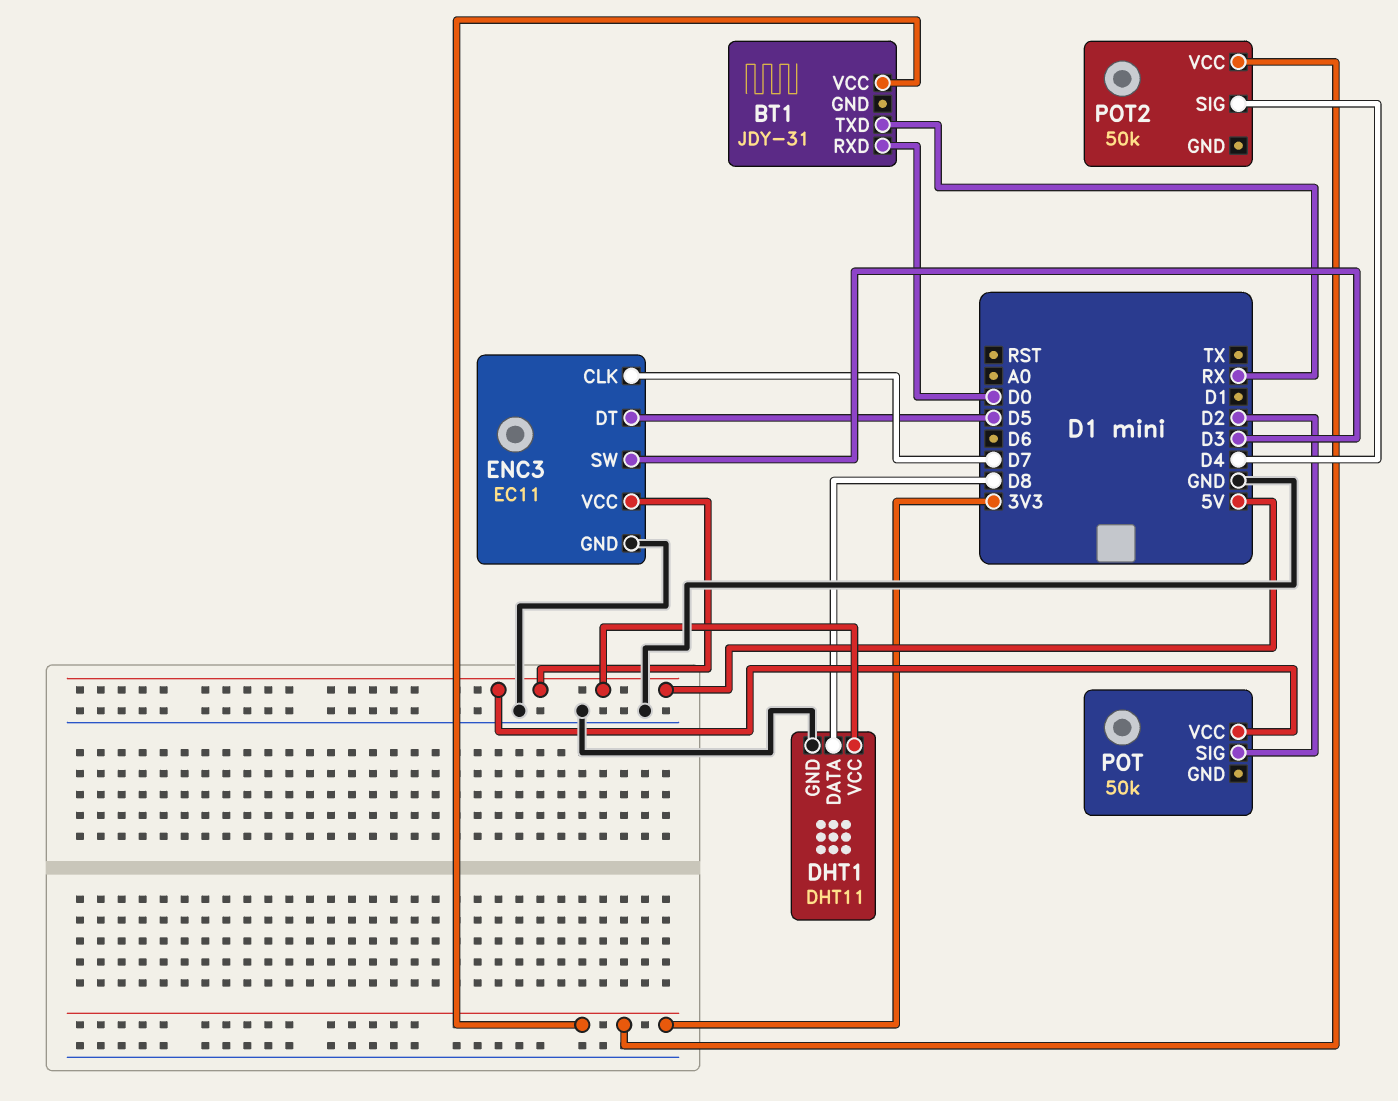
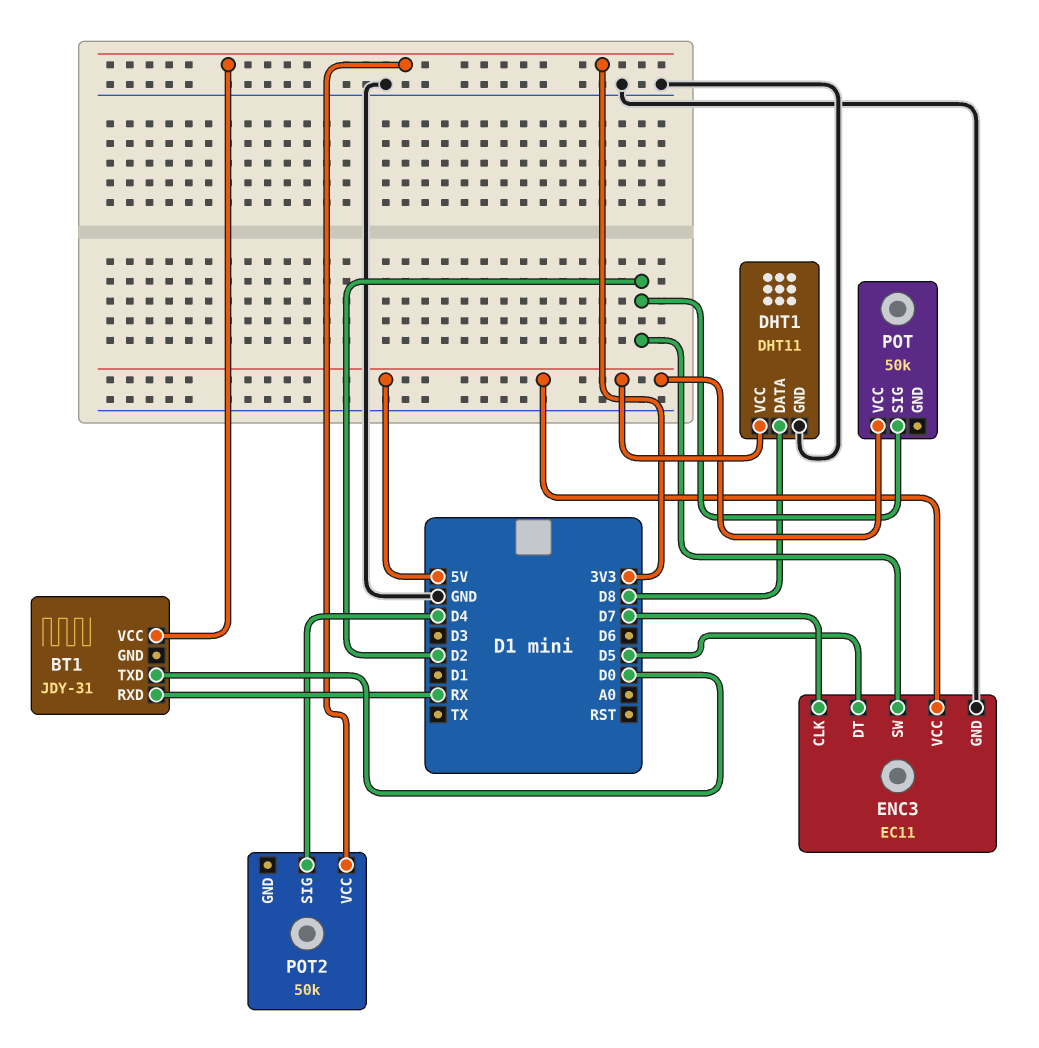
BT1 pin RXD: D0 -> RX
BT1 pin TXD: RX -> D0
ENC3 pin SW: D3 -> D2

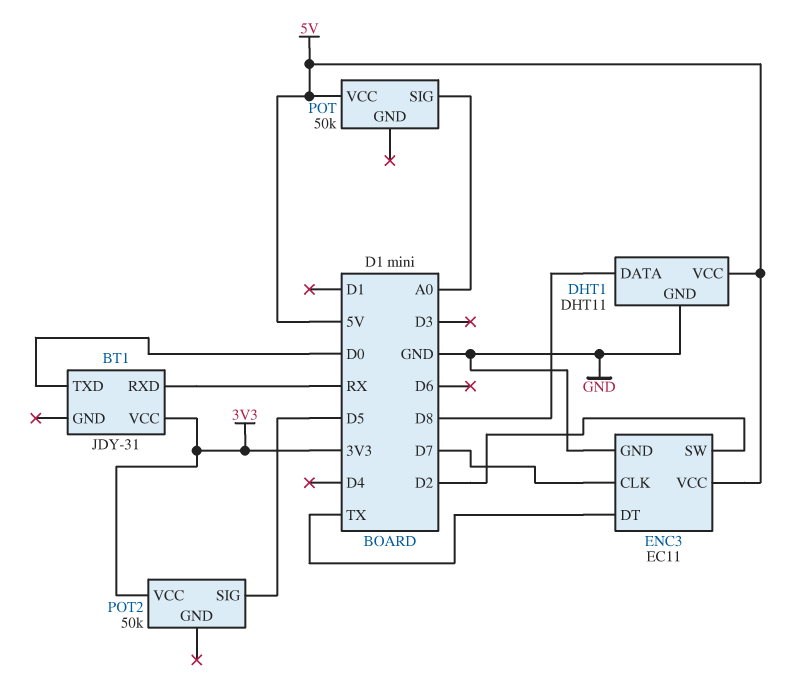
ENC3 pin DT: D5 -> TX
POT pin SIG: D2 -> A0
POT2 pin SIG: D4 -> D5

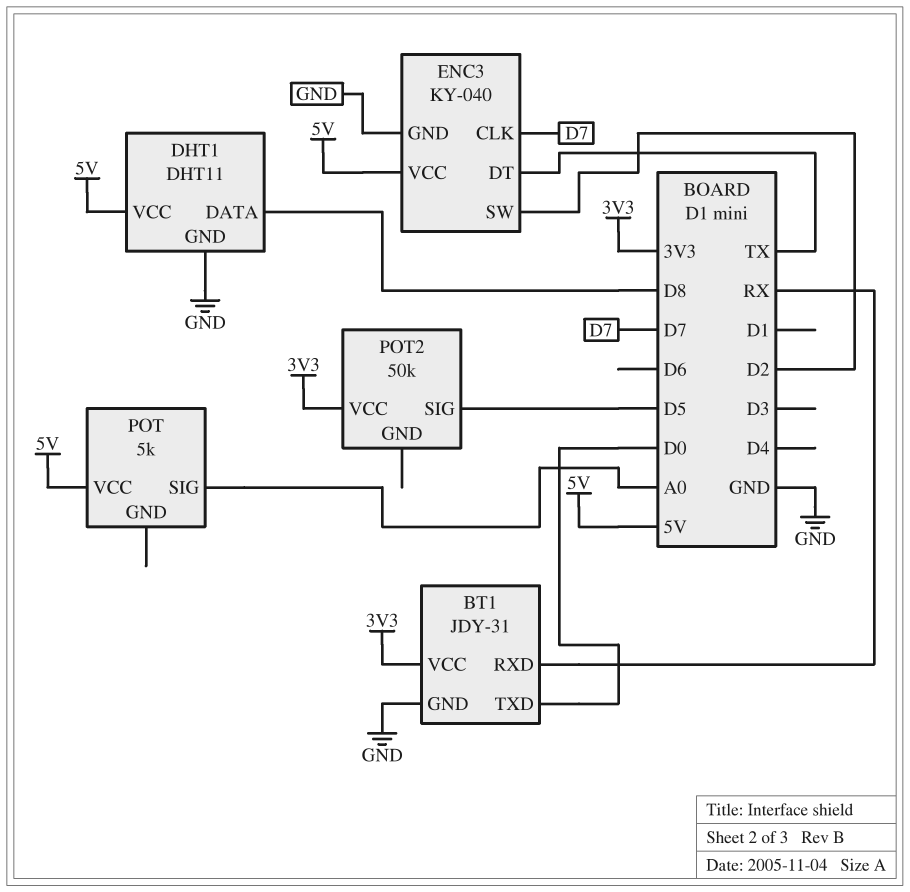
BT1 pin GND: none -> GND
ENC3: EC11 -> KY-040
POT: 50k -> 5k

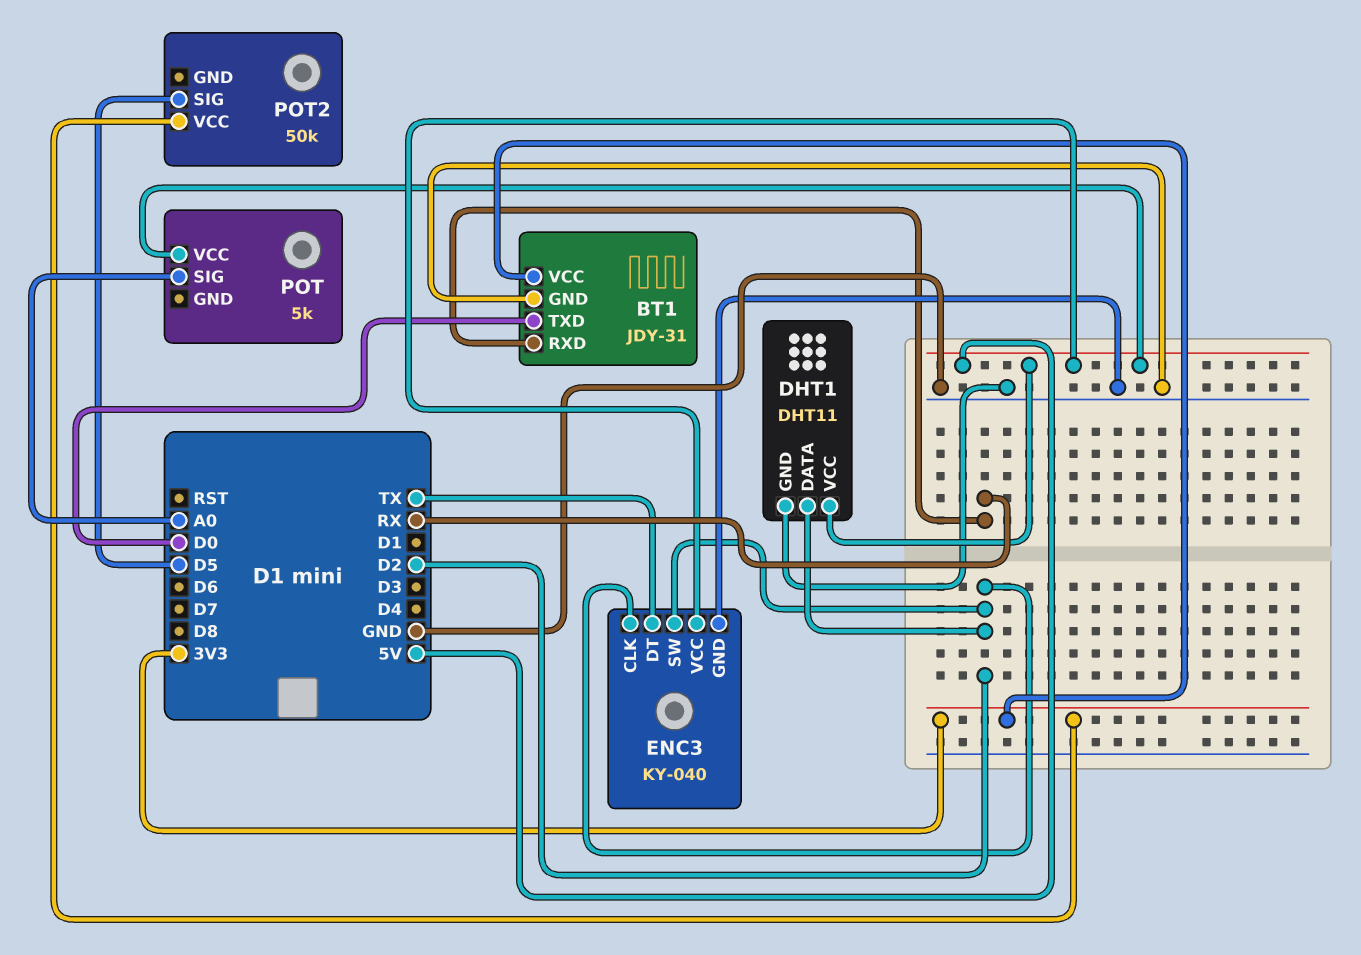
DHT1 pin DATA: D8 -> D2
ENC3 pin CLK: D7 -> D2

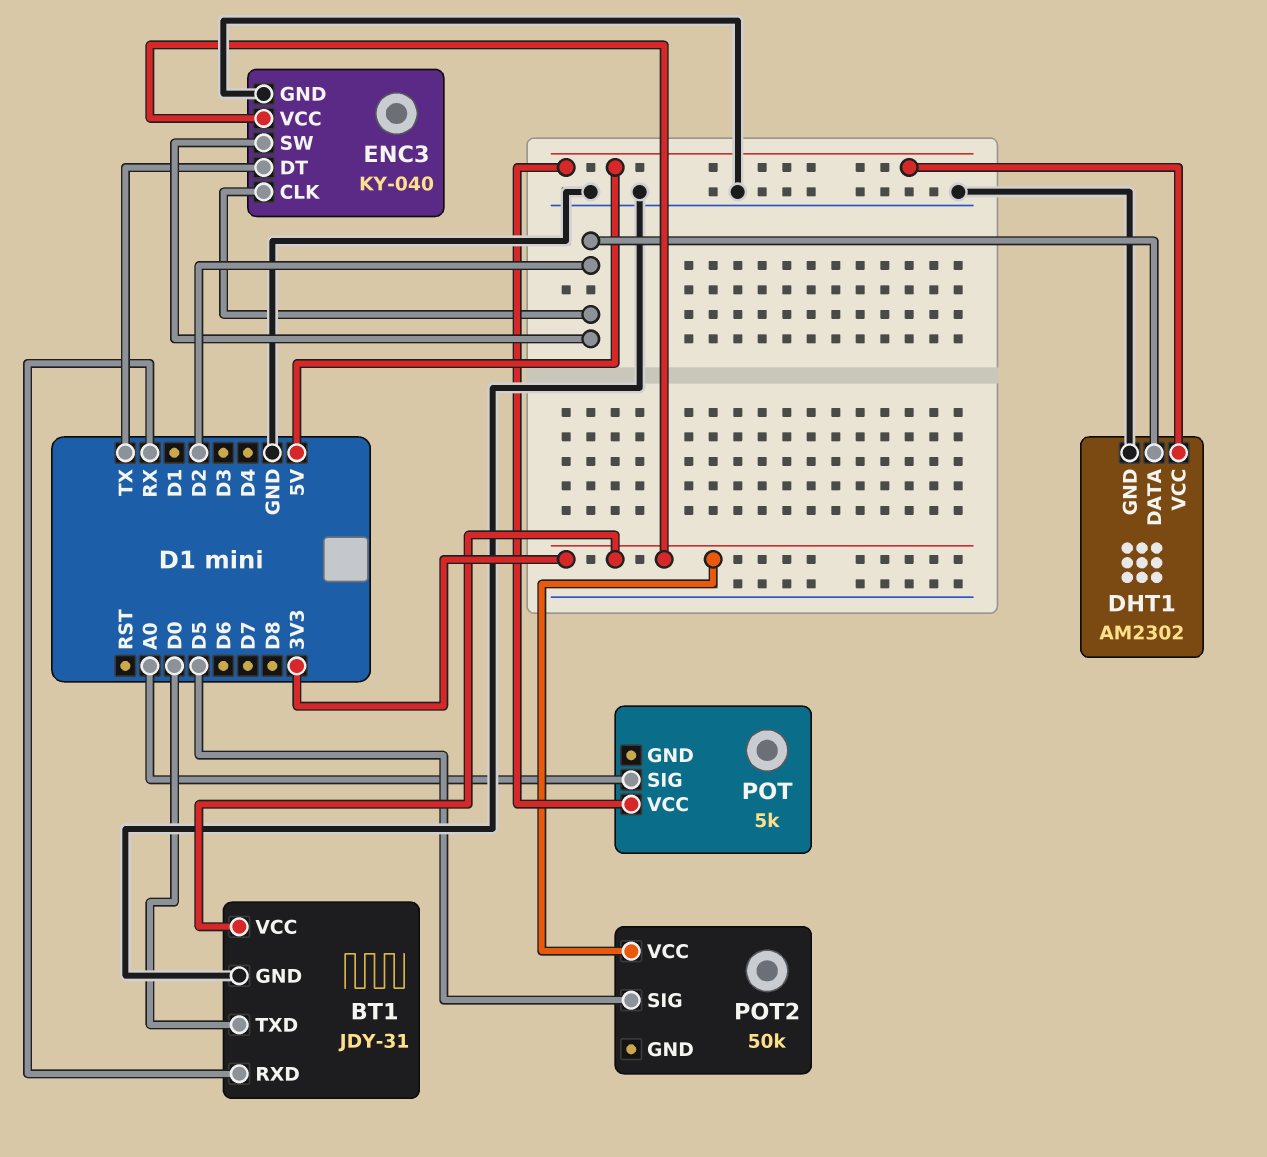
DHT1: DHT11 -> AM2302
ENC3 pin VCC: 5V -> 3V3

